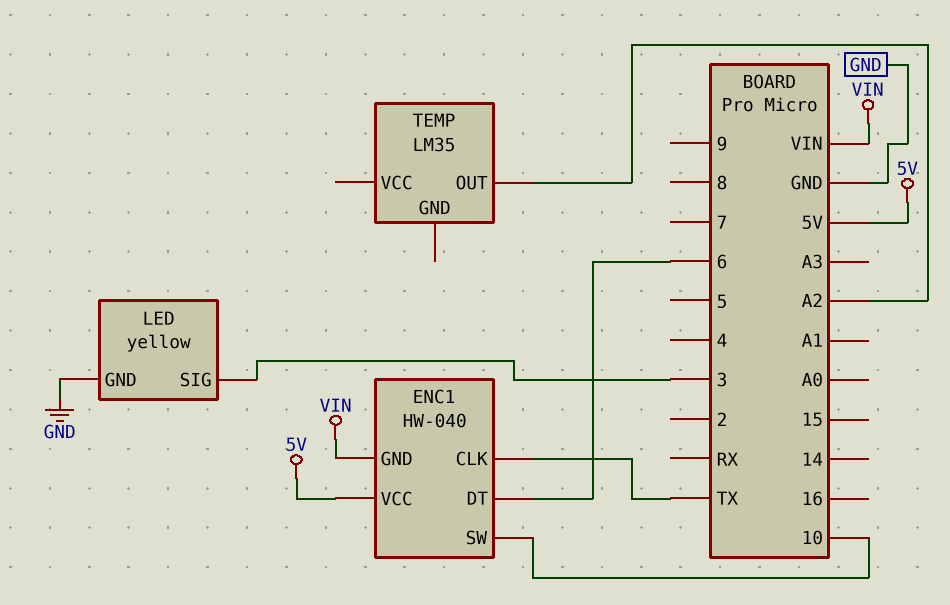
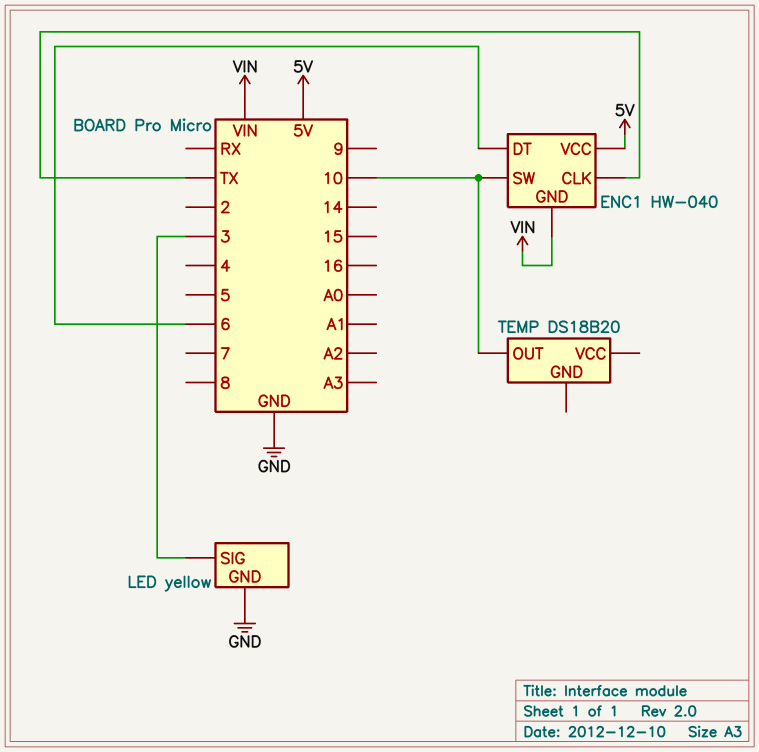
TEMP: LM35 -> DS18B20
TEMP pin OUT: A2 -> 10

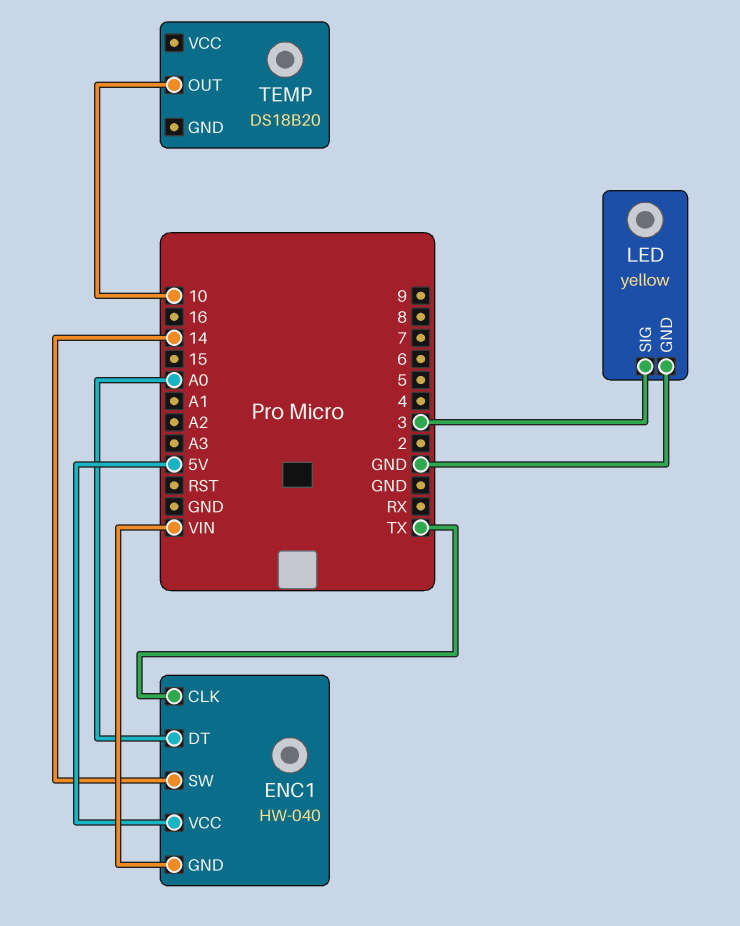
ENC1 pin DT: 6 -> A0
ENC1 pin SW: 10 -> 14

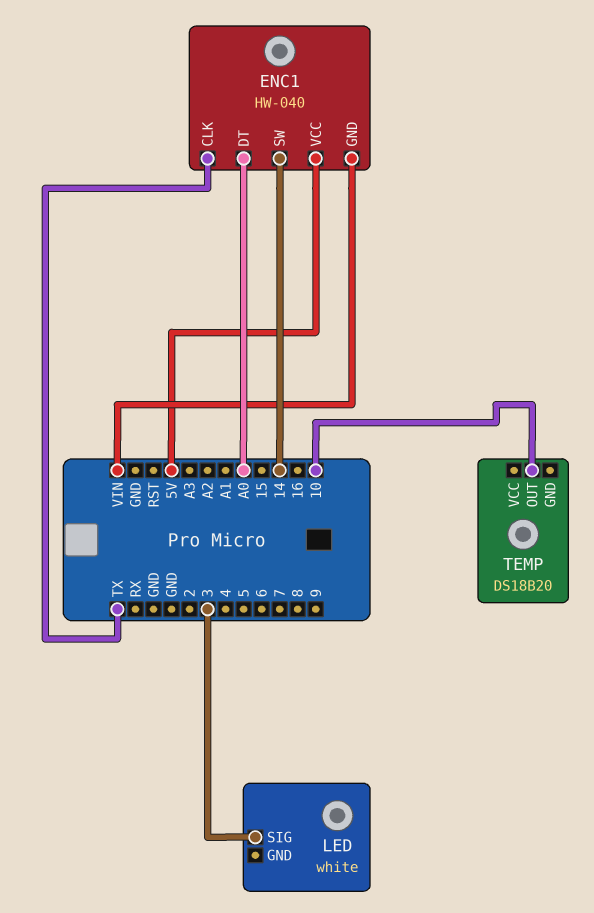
LED: yellow -> white
LED pin GND: GND -> none

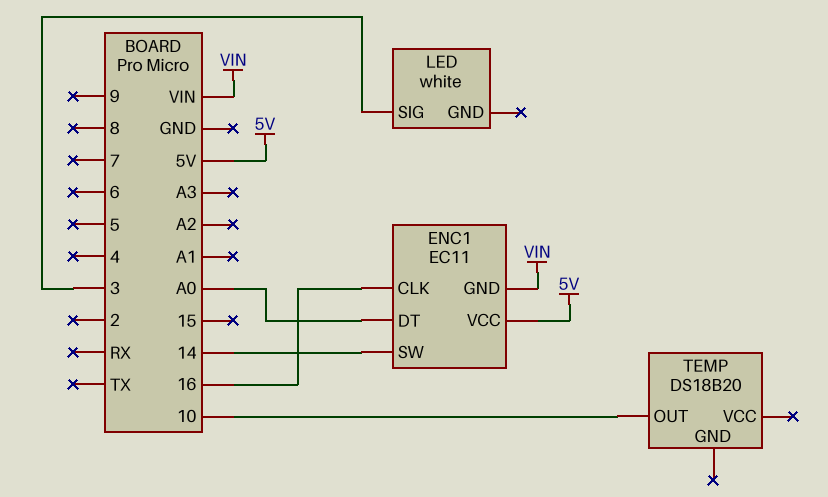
ENC1: HW-040 -> EC11
ENC1 pin CLK: TX -> 16

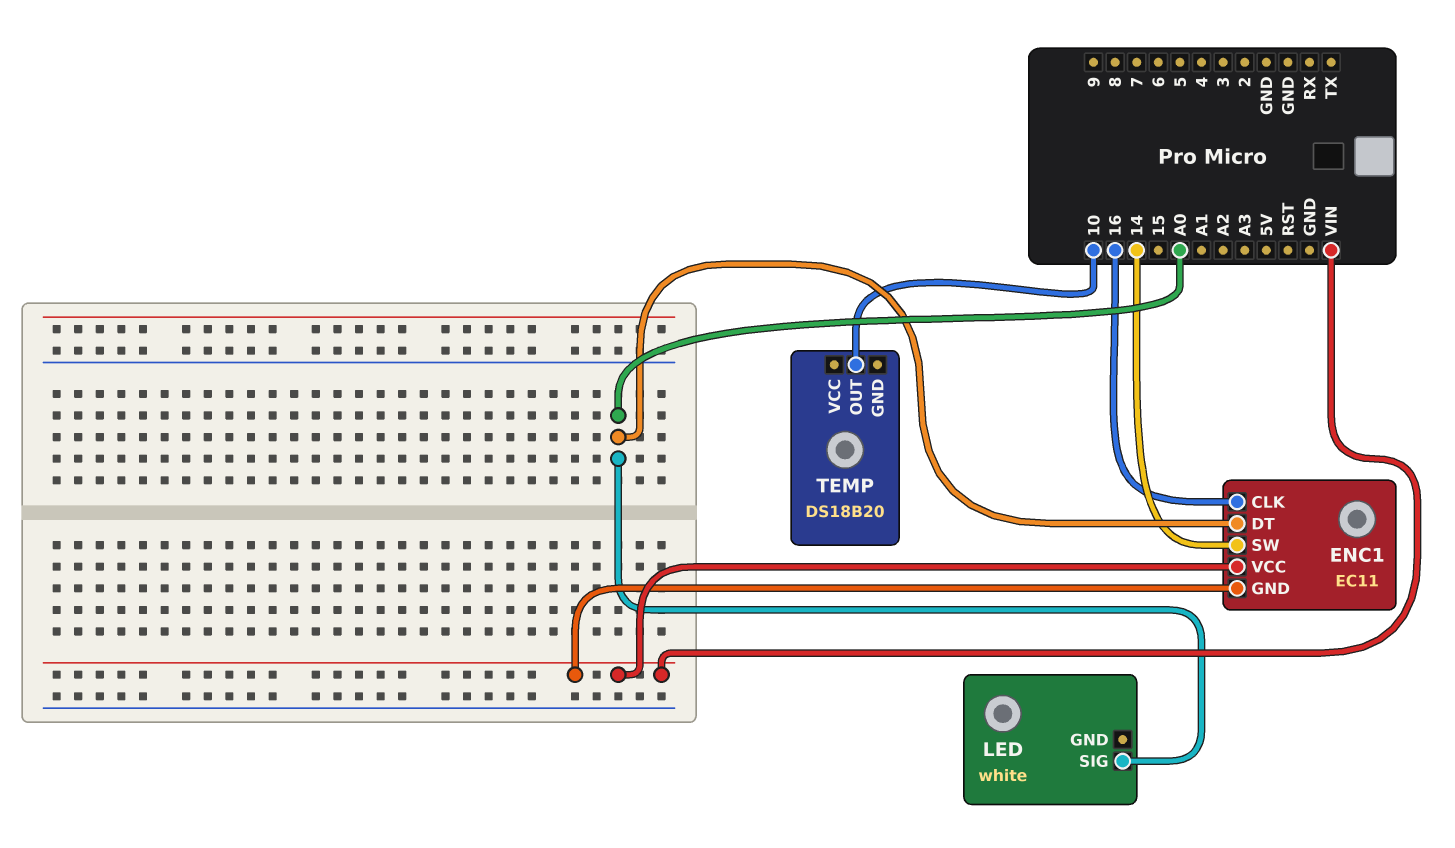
ENC1 pin VCC: 5V -> VIN
LED pin SIG: 3 -> A0

